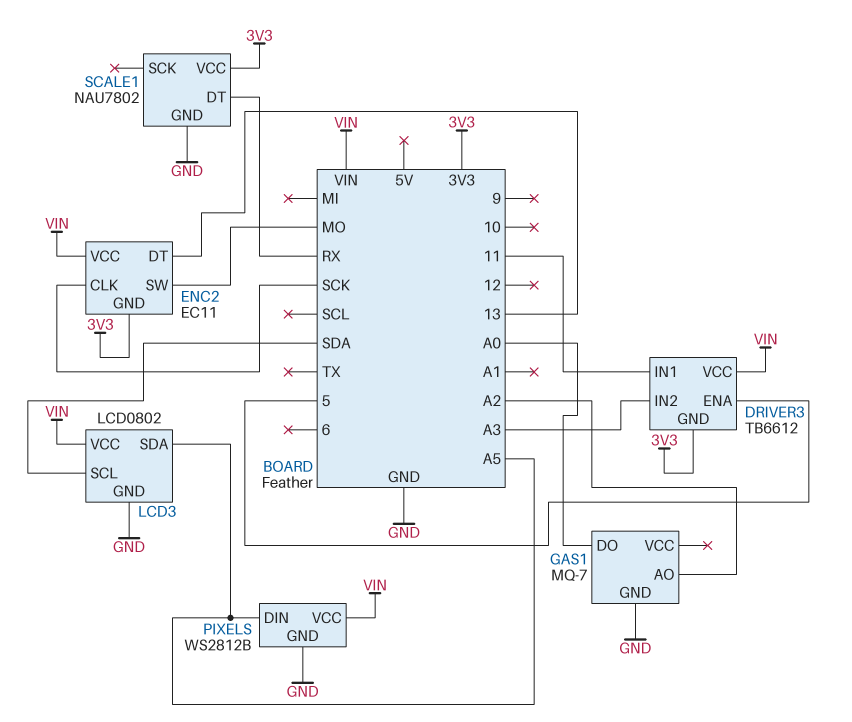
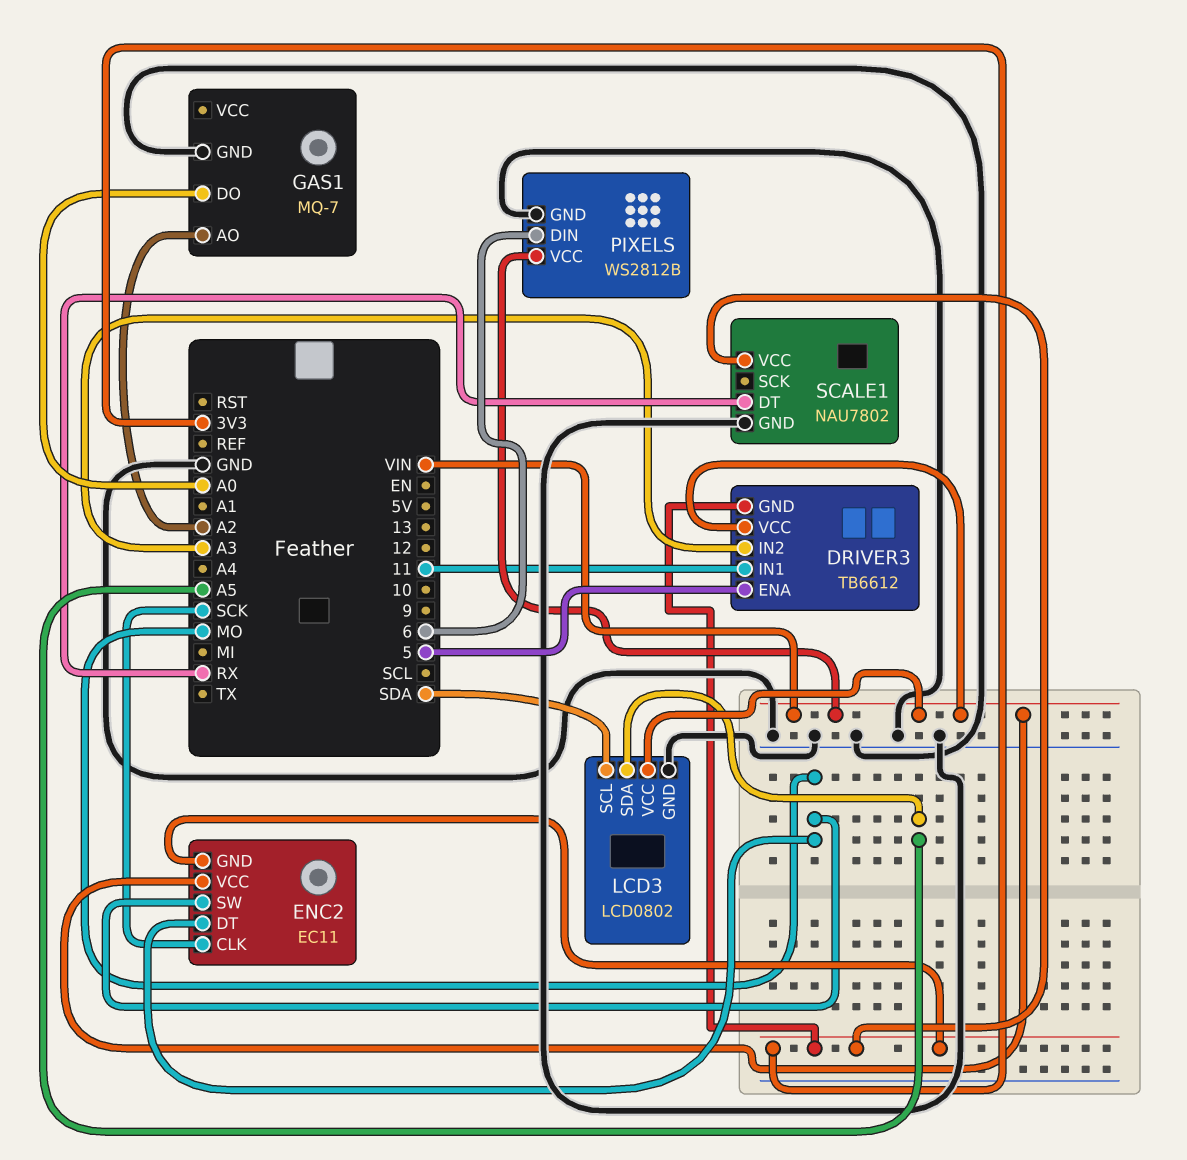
ENC2 pin DT: 13 -> MO
PIXELS pin DIN: A5 -> 6

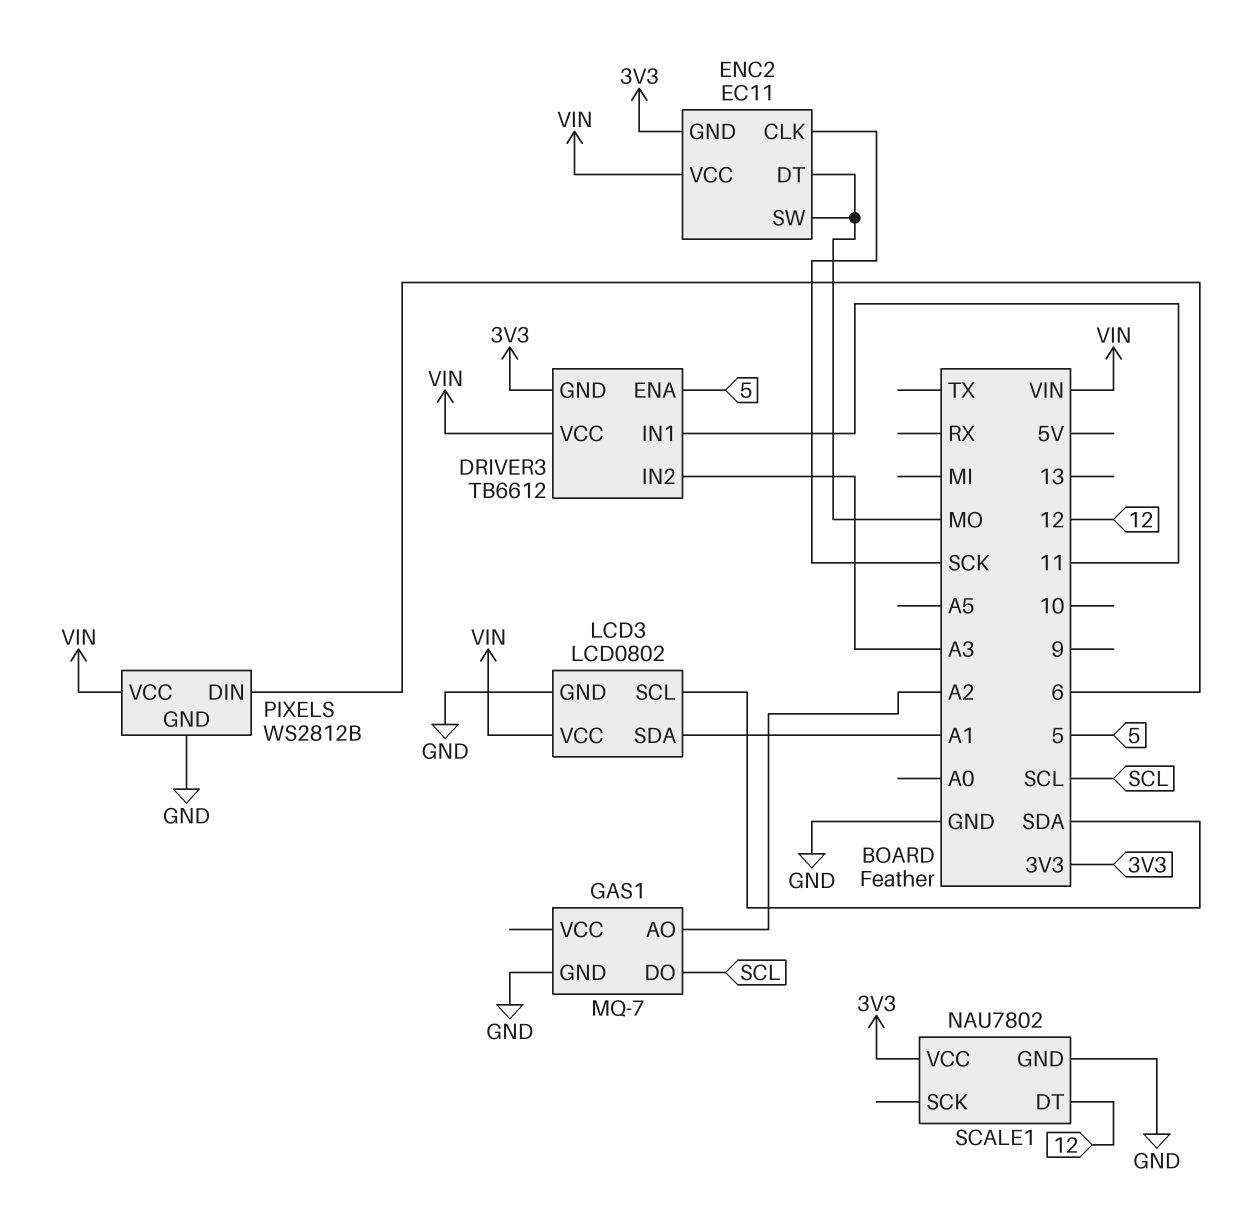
GAS1 pin DO: A0 -> SCL
LCD3 pin SDA: A5 -> A1
SCALE1 pin DT: RX -> 12

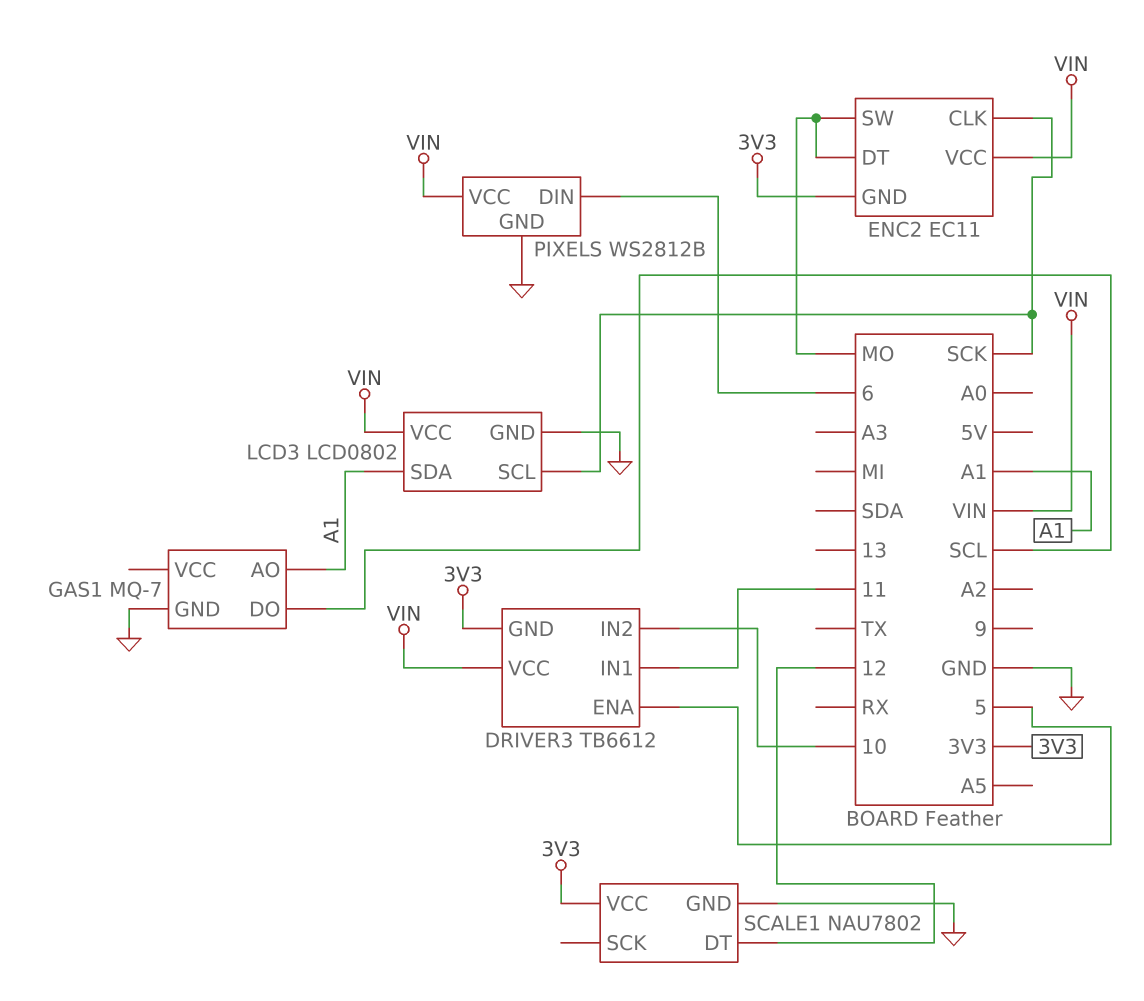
DRIVER3 pin IN2: A3 -> 10
GAS1 pin AO: A2 -> A1
LCD3 pin SCL: SDA -> SCK

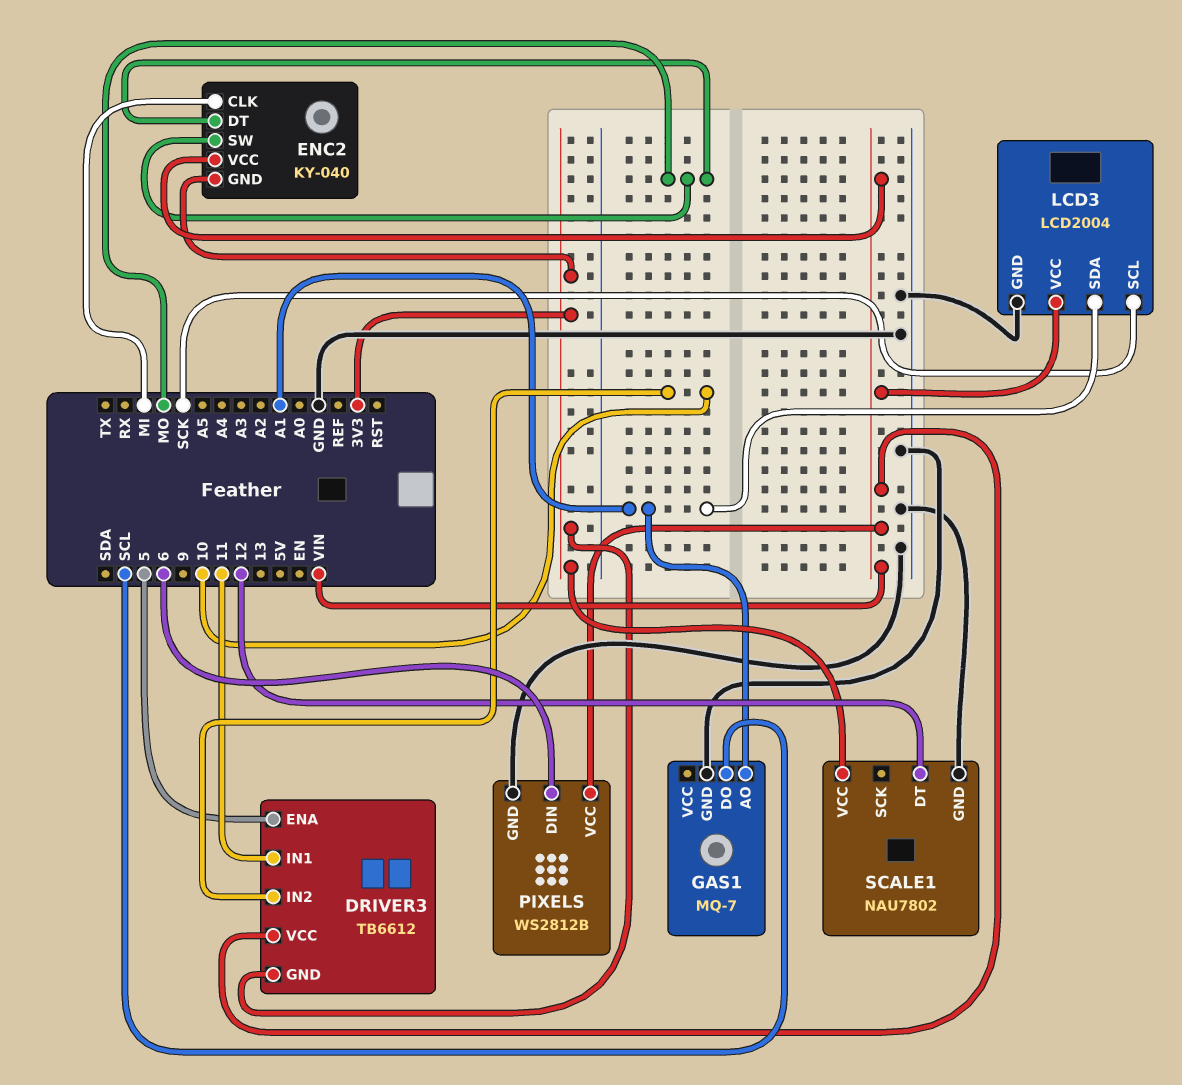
ENC2: EC11 -> KY-040
ENC2 pin CLK: SCK -> MI
LCD3: LCD0802 -> LCD2004

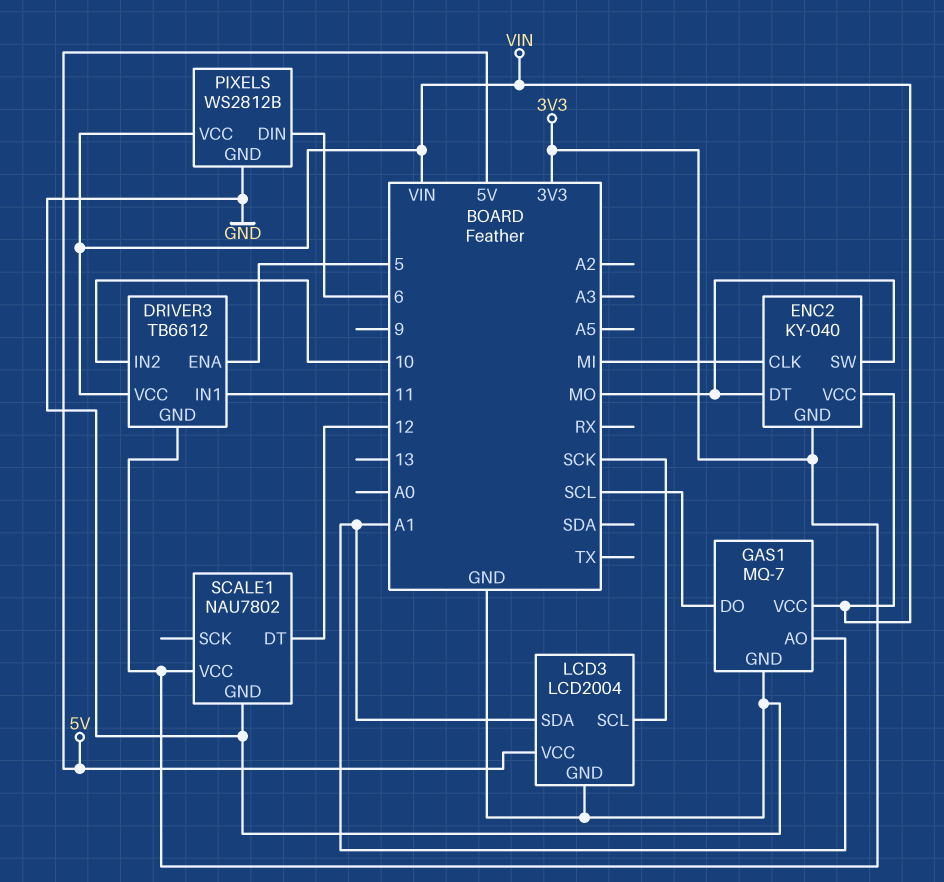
GAS1 pin VCC: none -> VIN
LCD3 pin VCC: VIN -> 5V

